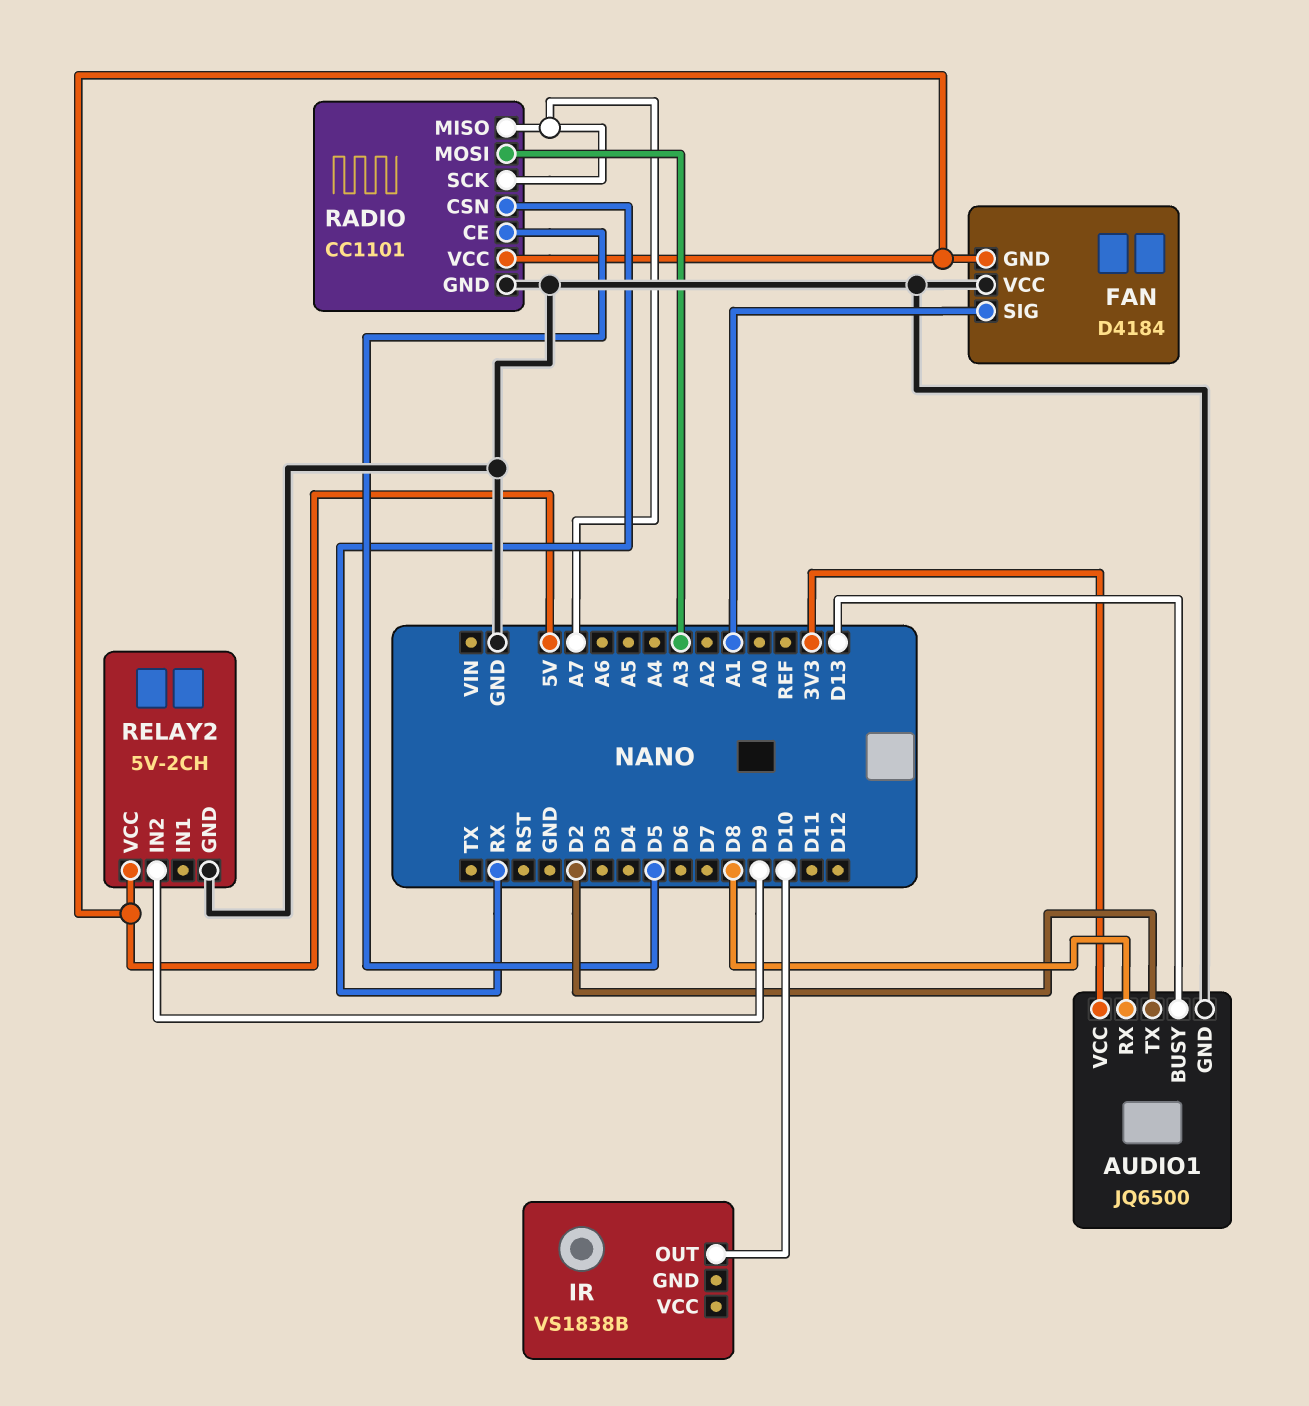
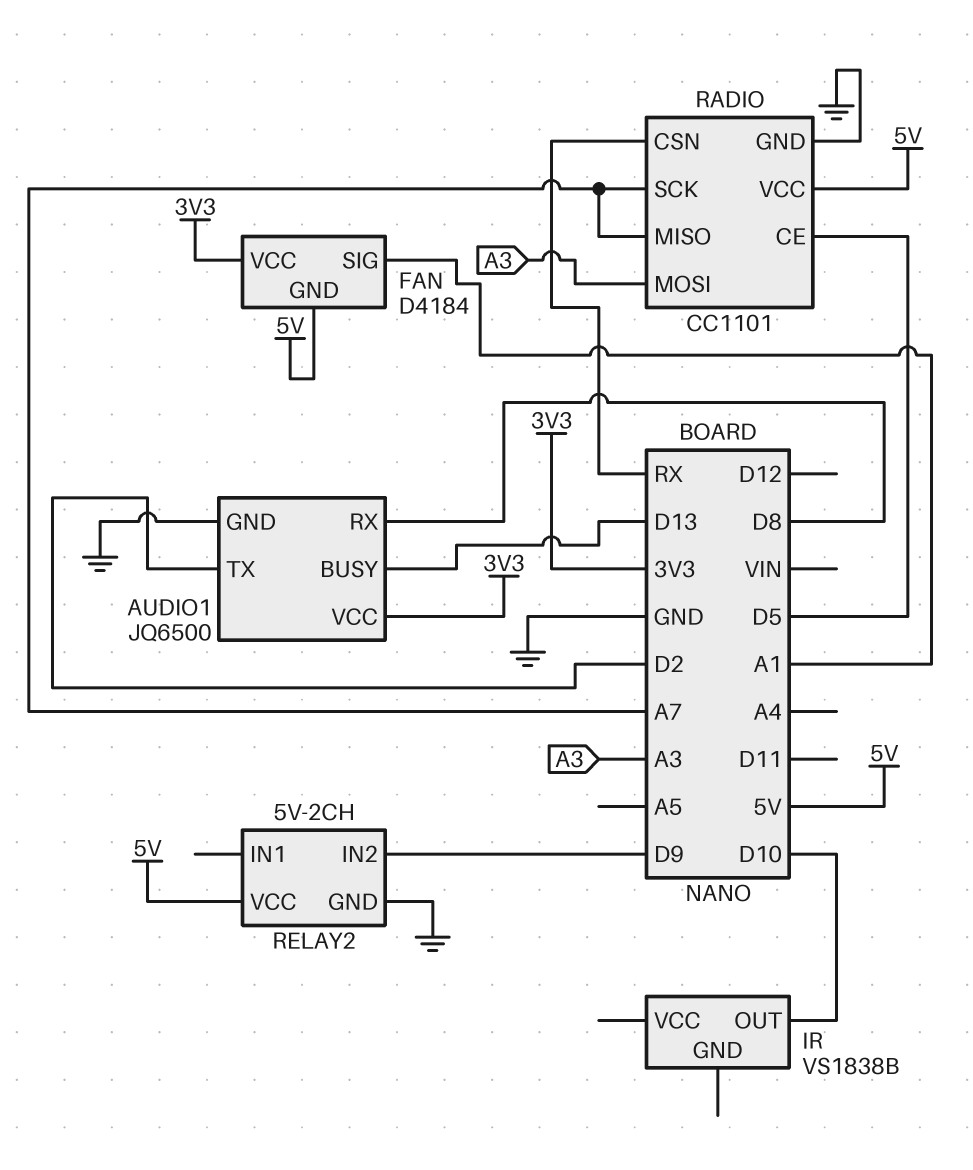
FAN pin VCC: GND -> 3V3

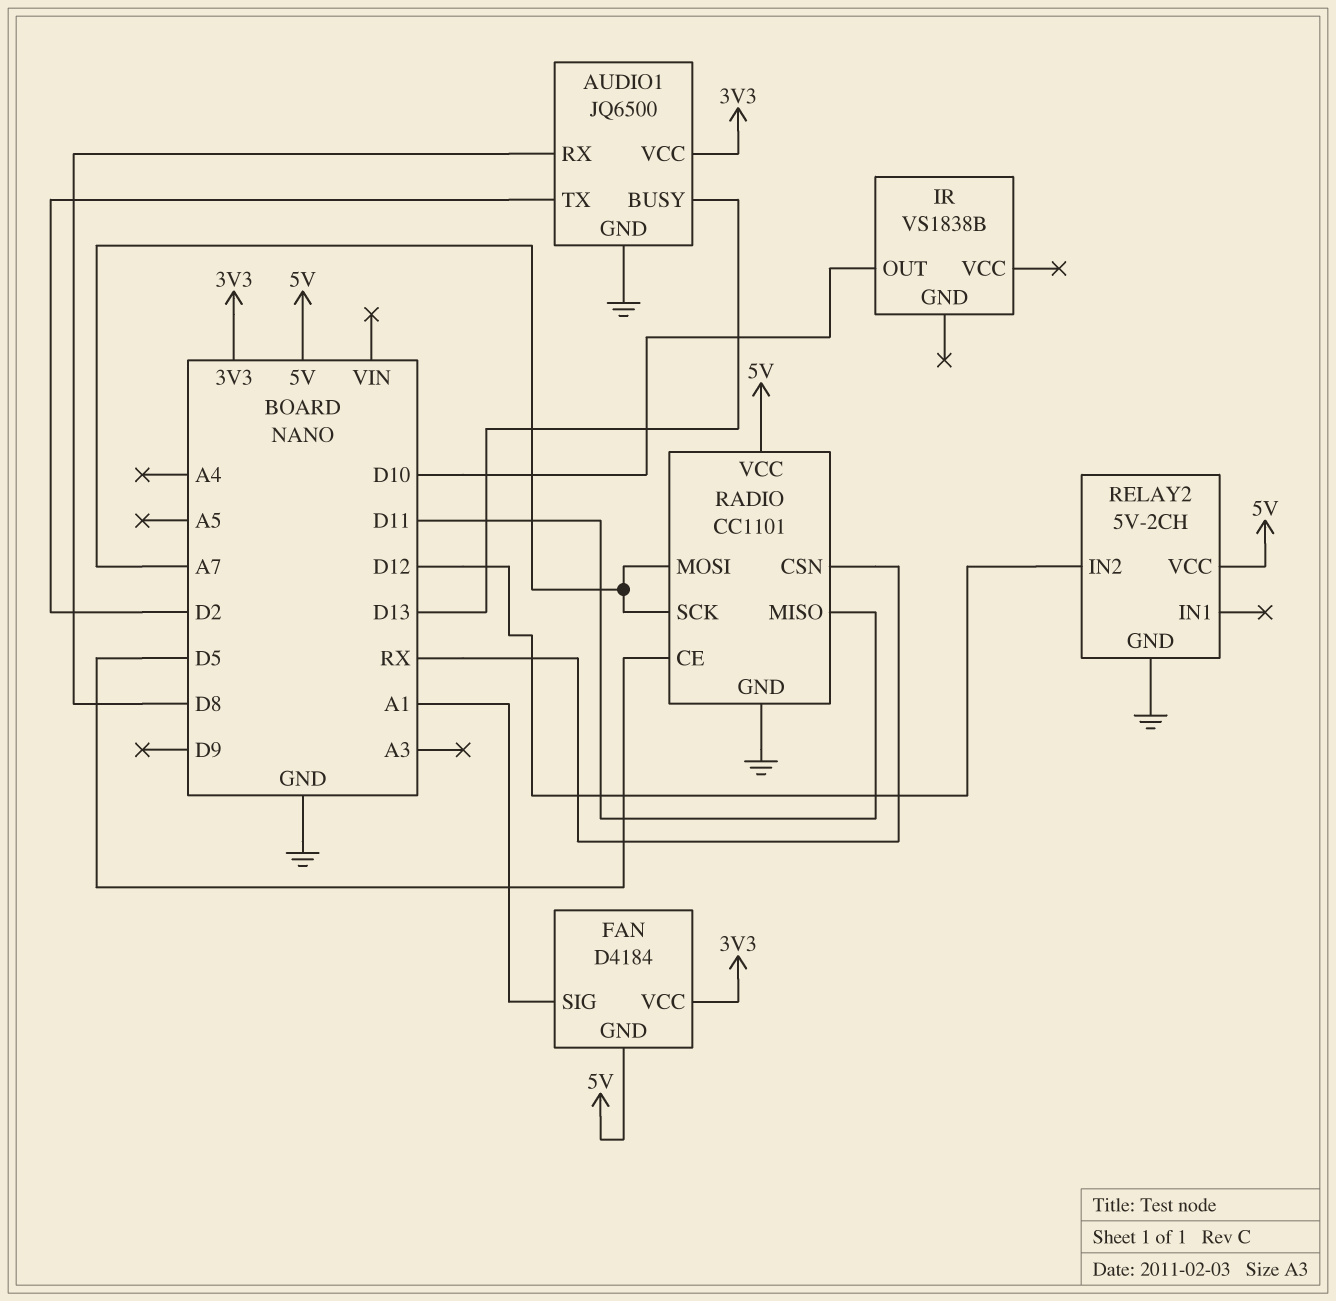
RADIO pin MISO: A7 -> D11
RADIO pin MOSI: A3 -> A7
RELAY2 pin IN2: D9 -> D12

